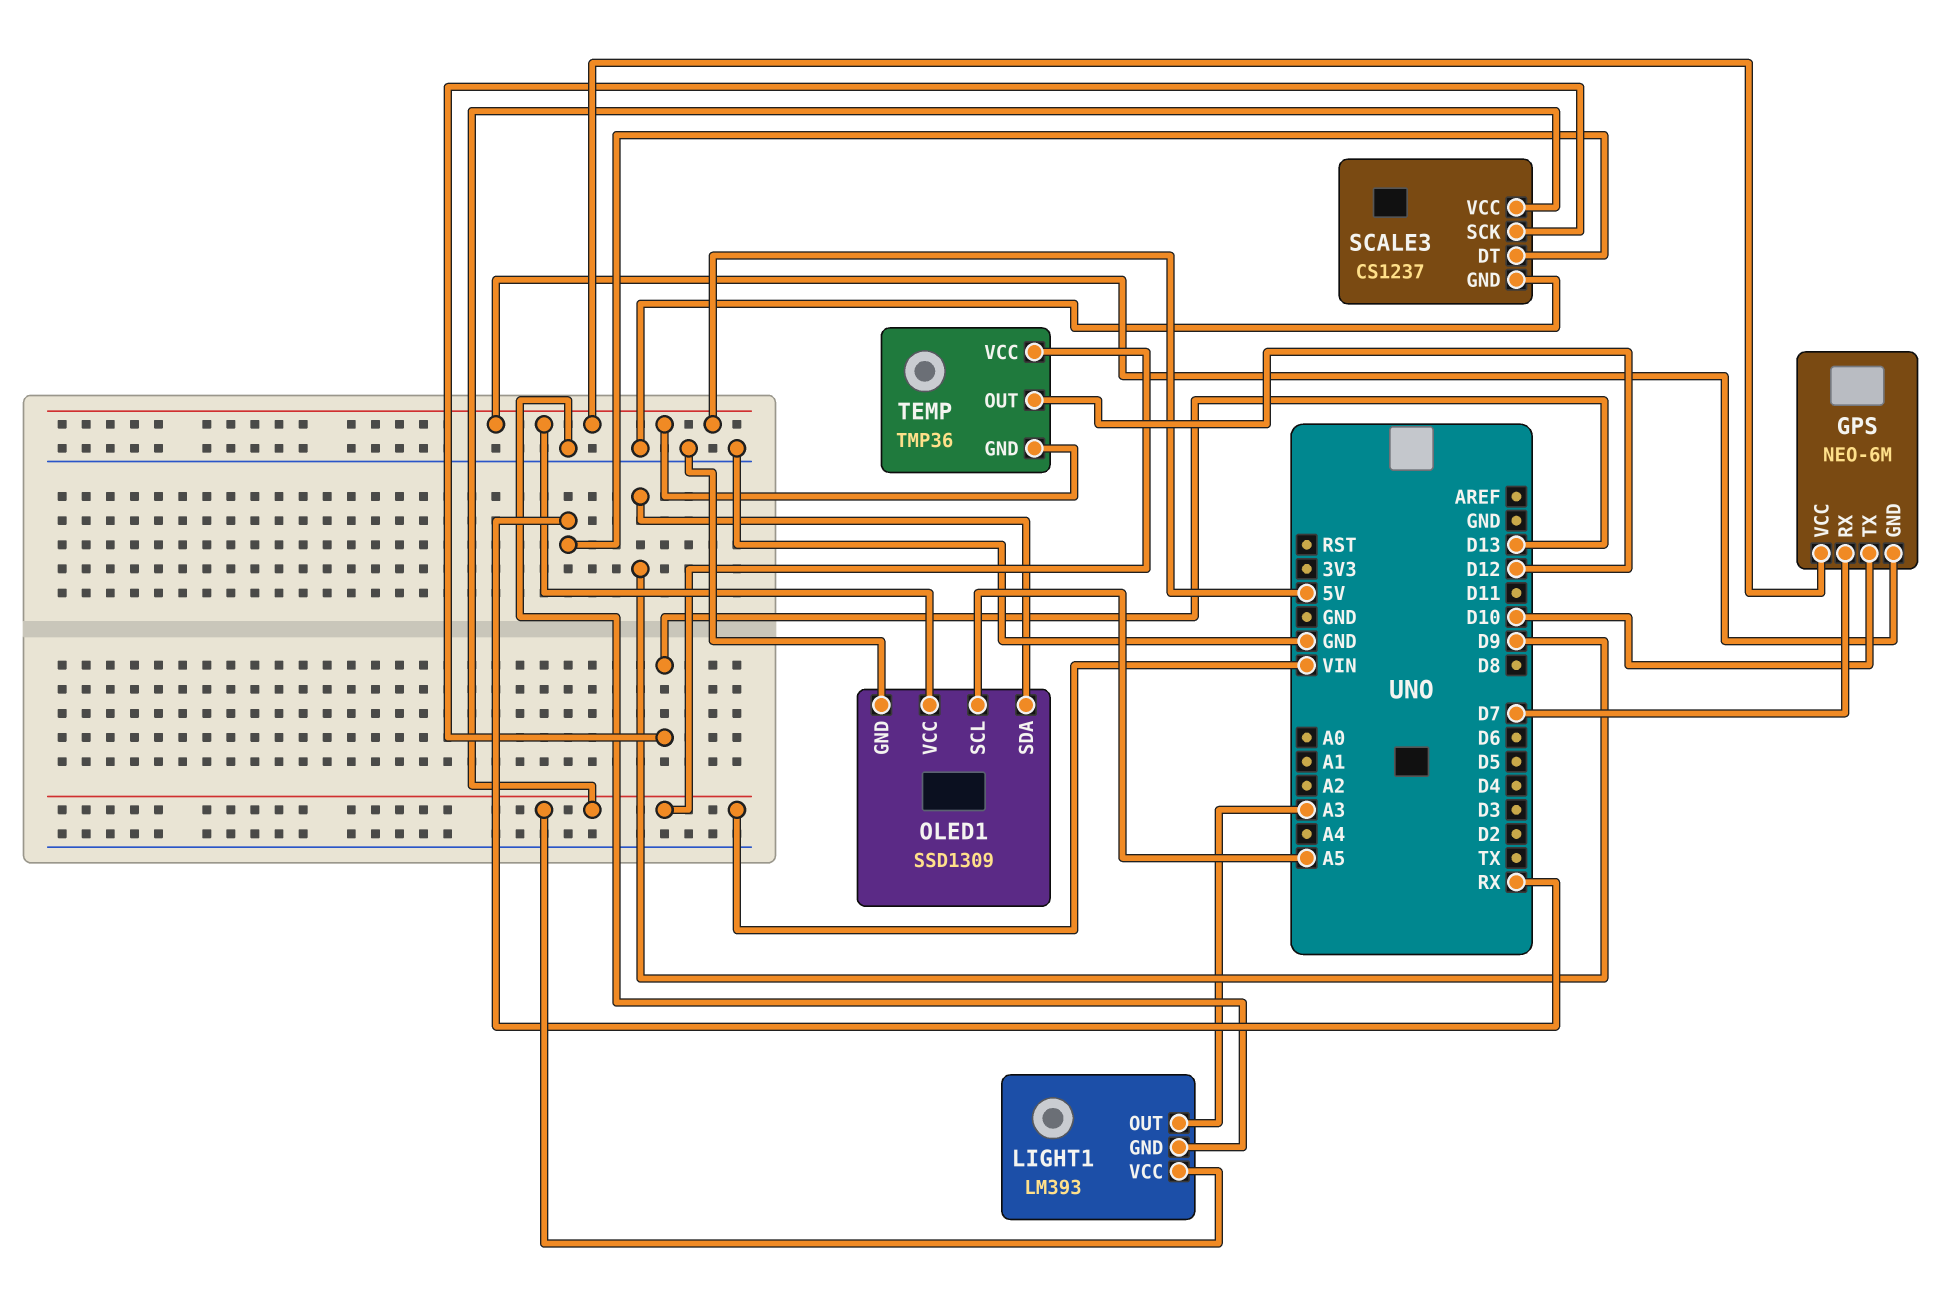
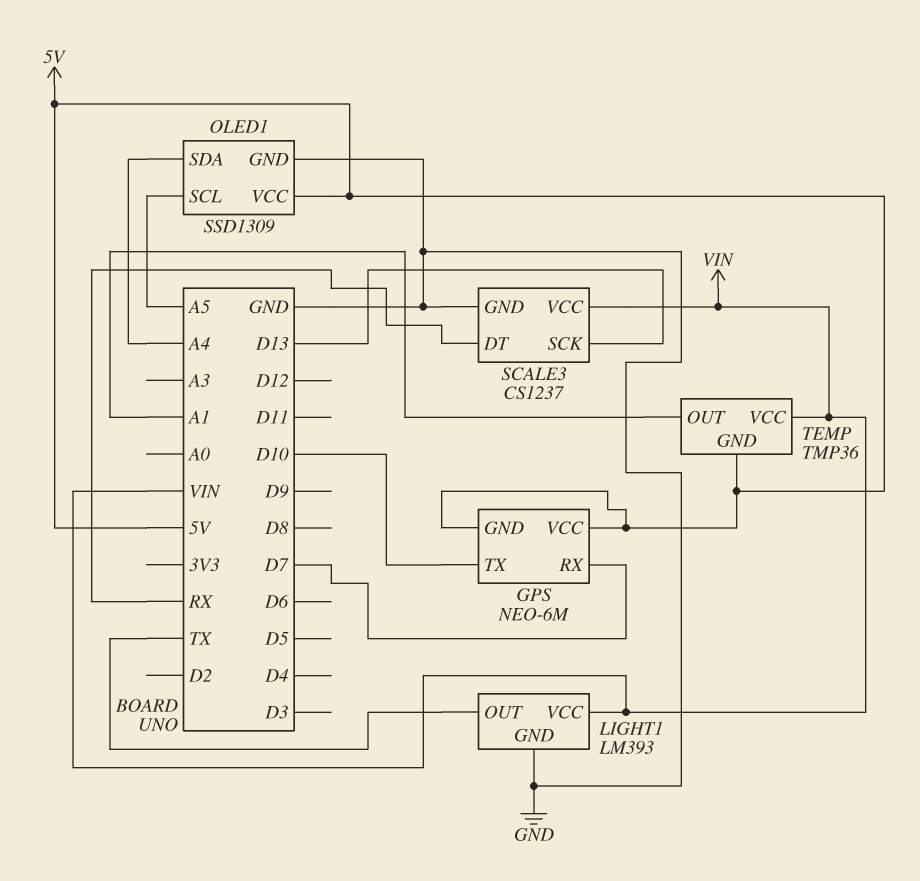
LIGHT1 pin OUT: A3 -> TX
OLED1 pin SDA: D9 -> A4
TEMP pin OUT: D12 -> A1

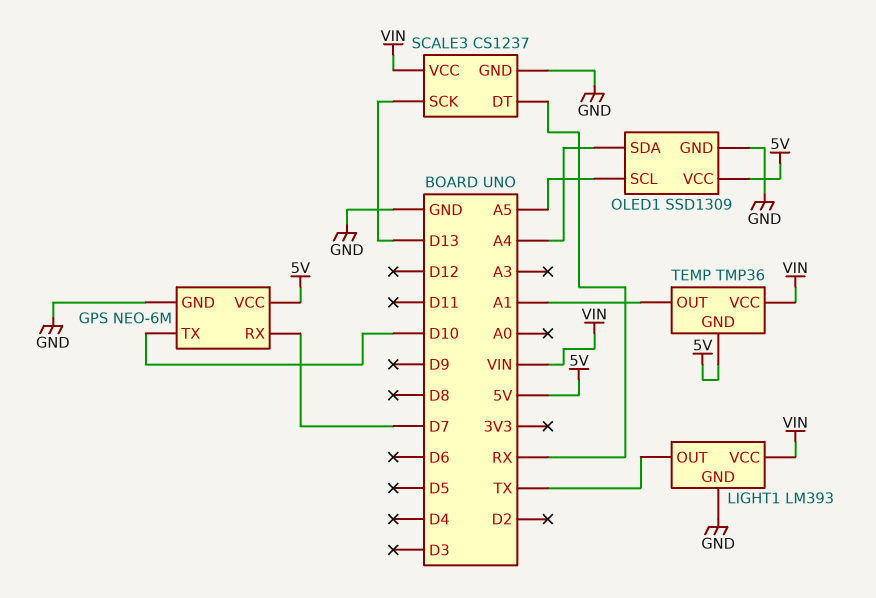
GPS pin GND: 5V -> GND

